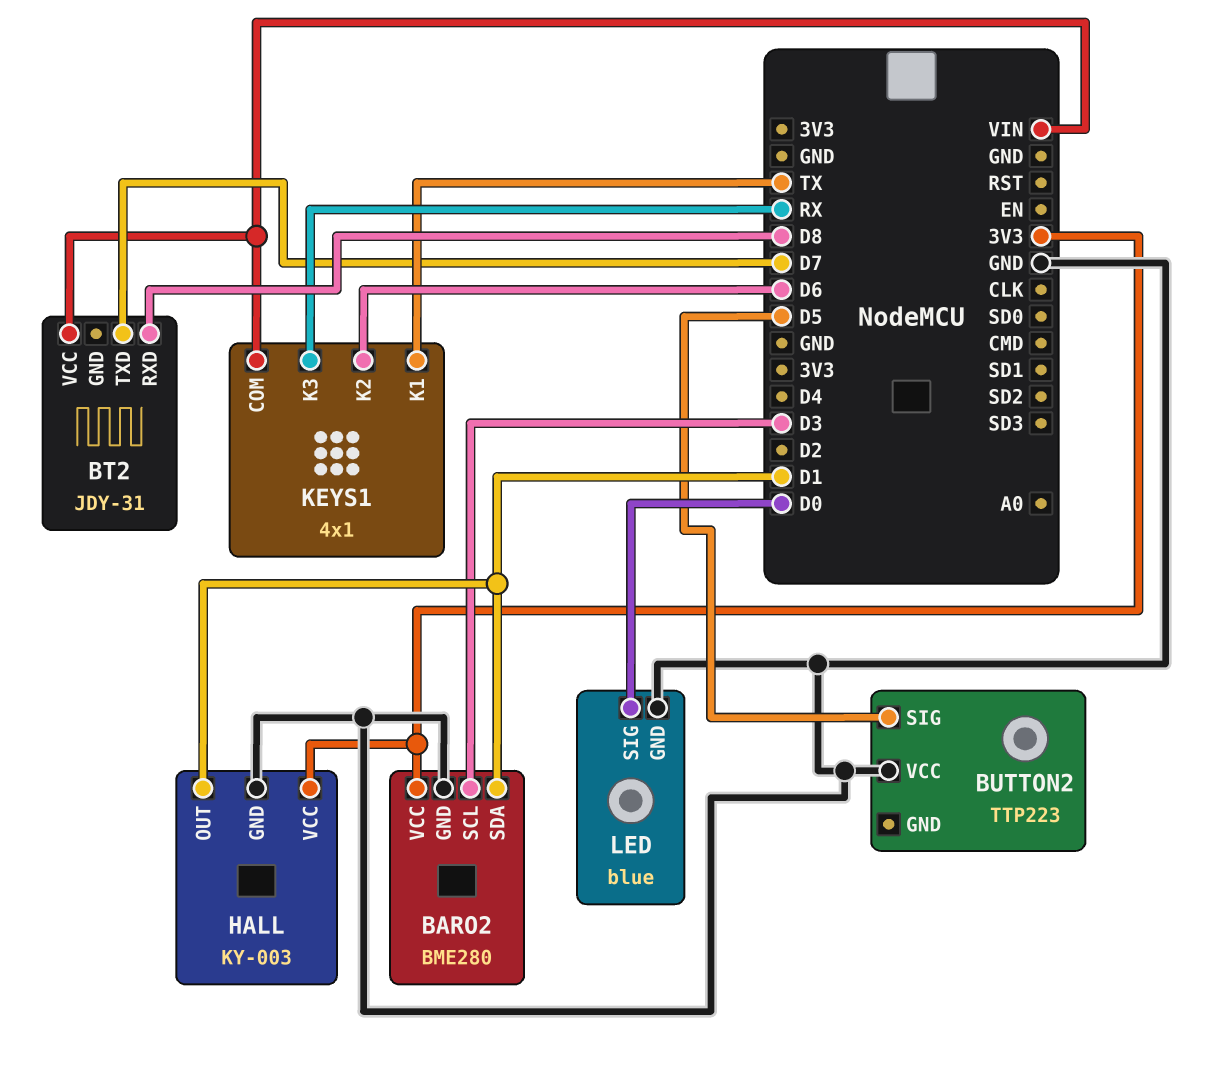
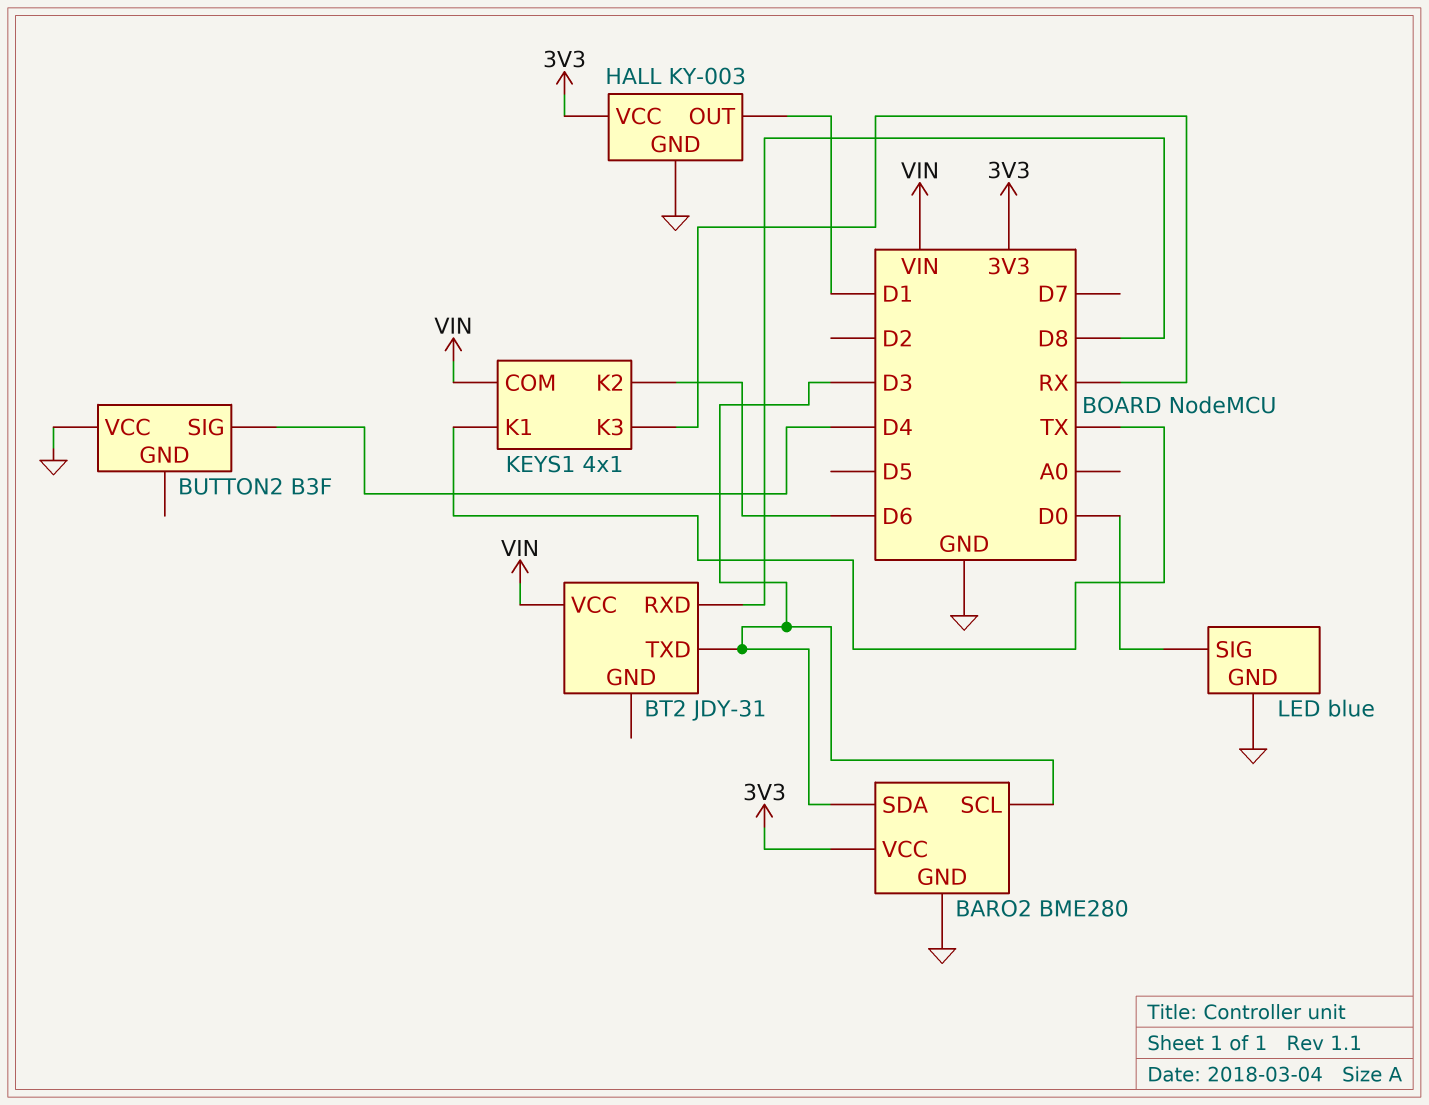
BARO2 pin SDA: D1 -> D3
BT2 pin TXD: D7 -> D3
BUTTON2: TTP223 -> B3F
BUTTON2 pin SIG: D5 -> D4

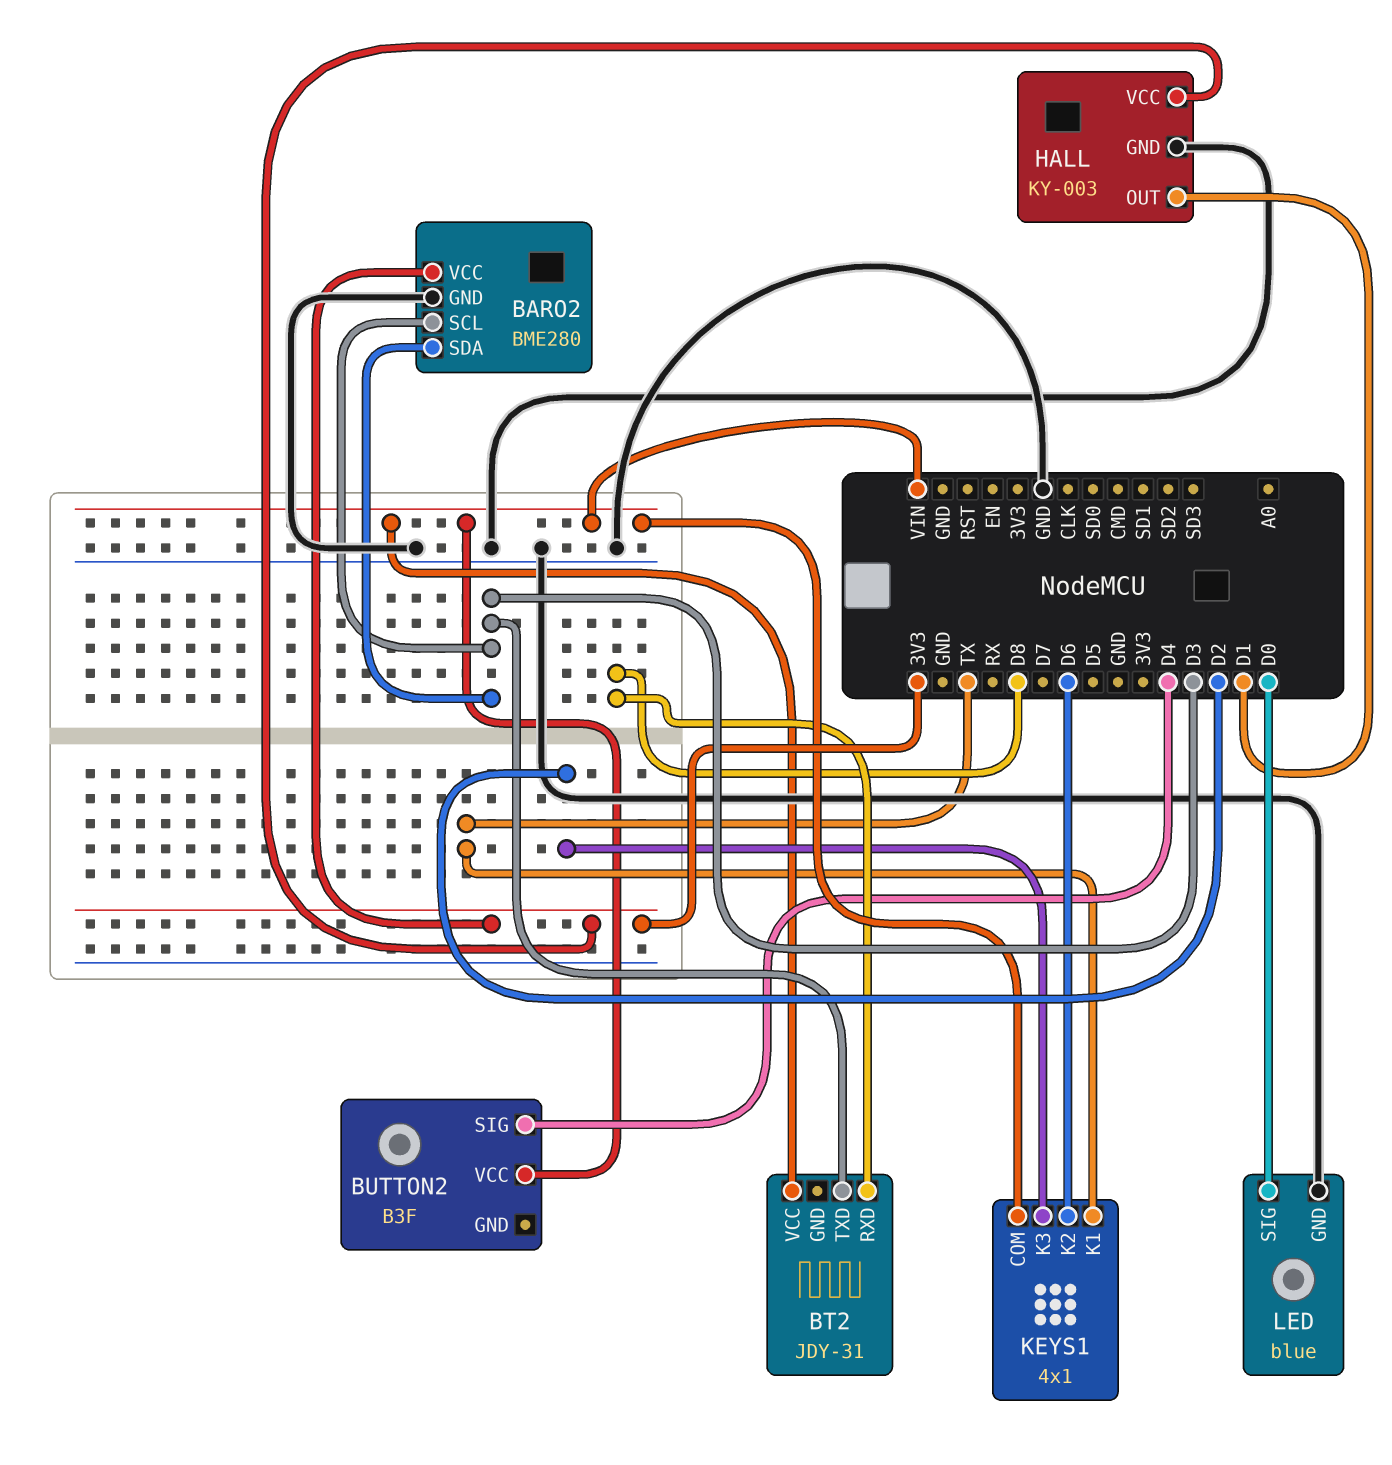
BUTTON2 pin VCC: GND -> VIN
KEYS1 pin K3: RX -> D2

